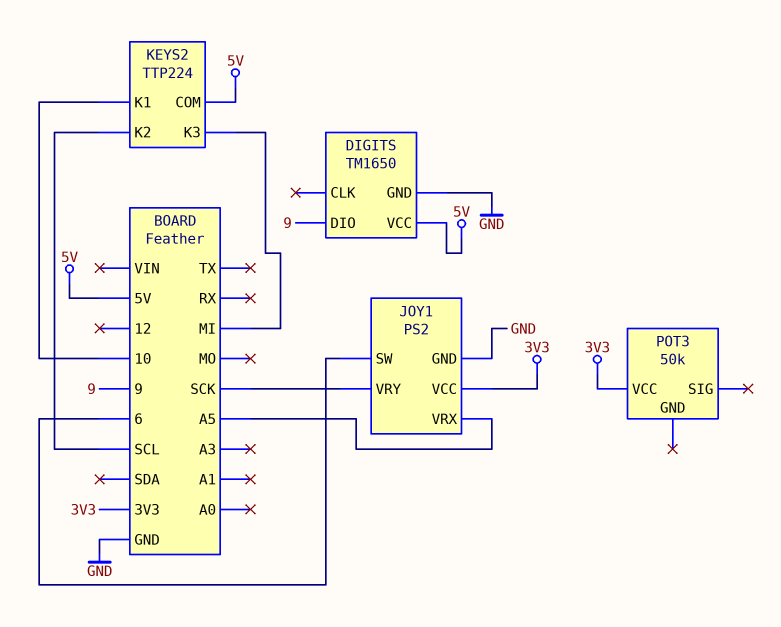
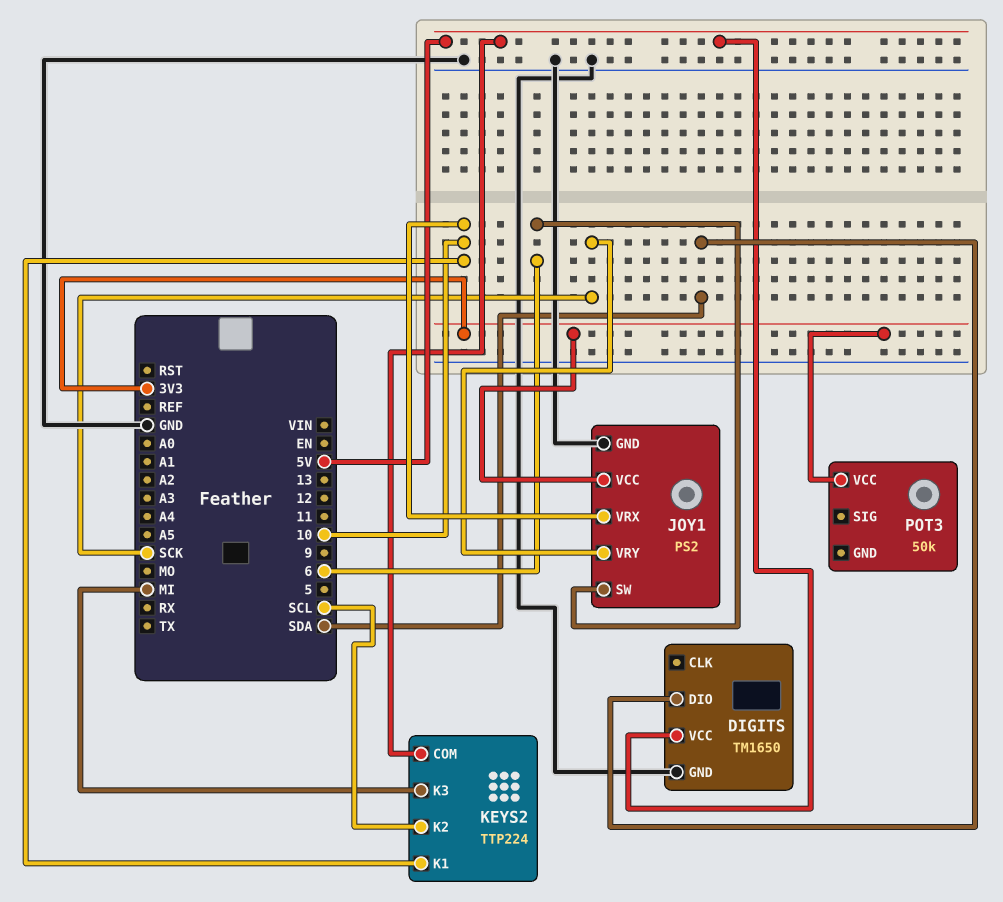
DIGITS pin DIO: 9 -> SDA
JOY1 pin VRX: A5 -> 10

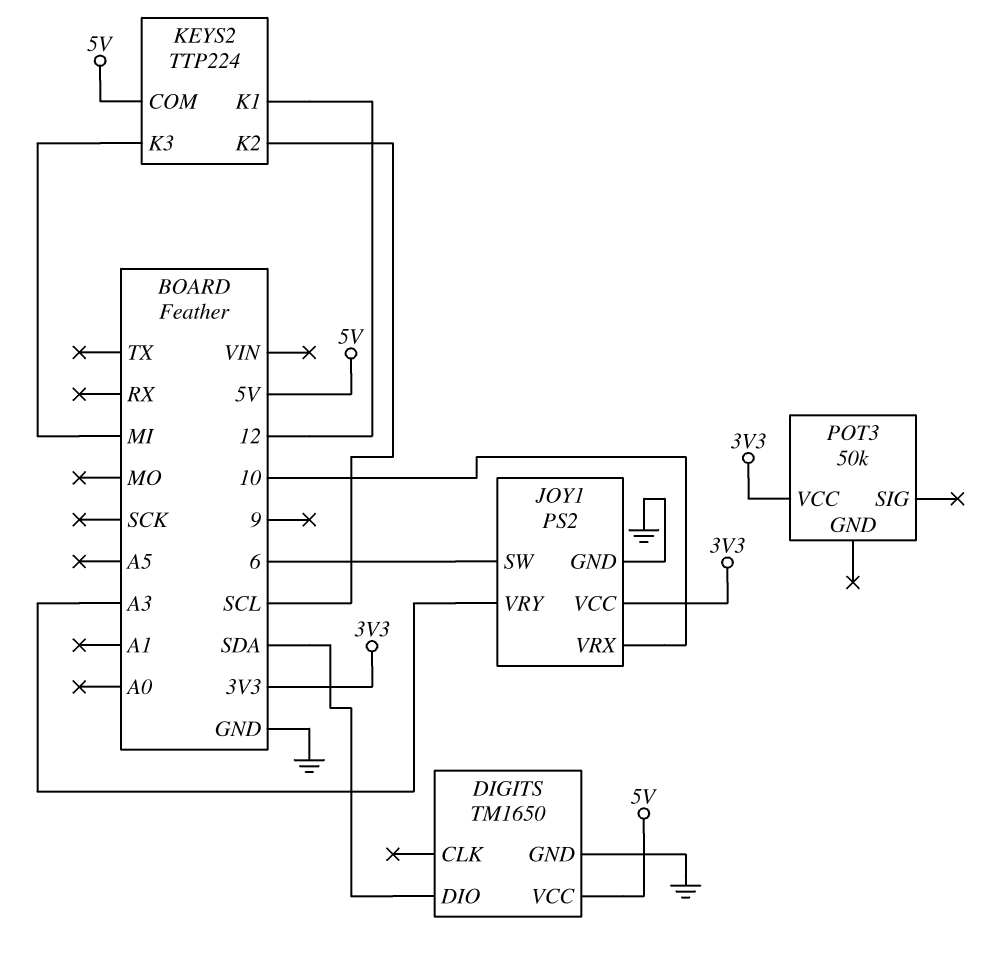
JOY1 pin VRY: SCK -> A3
KEYS2 pin K1: 10 -> 12

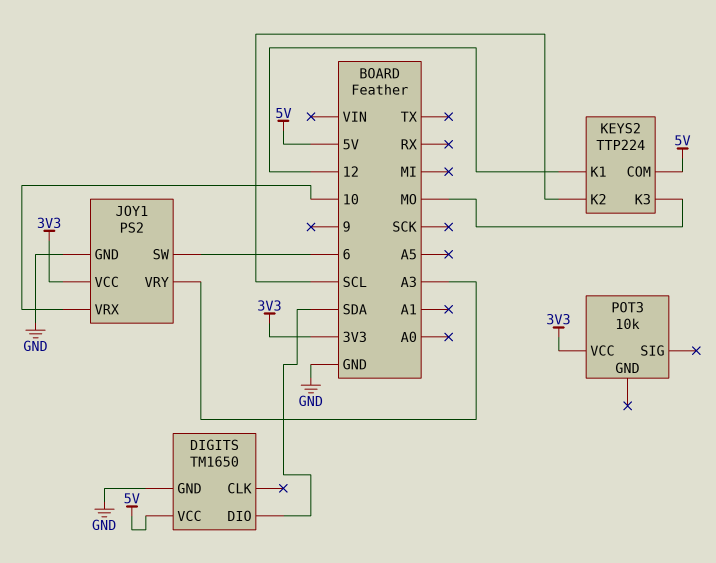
KEYS2 pin K3: MI -> MO
POT3: 50k -> 10k

